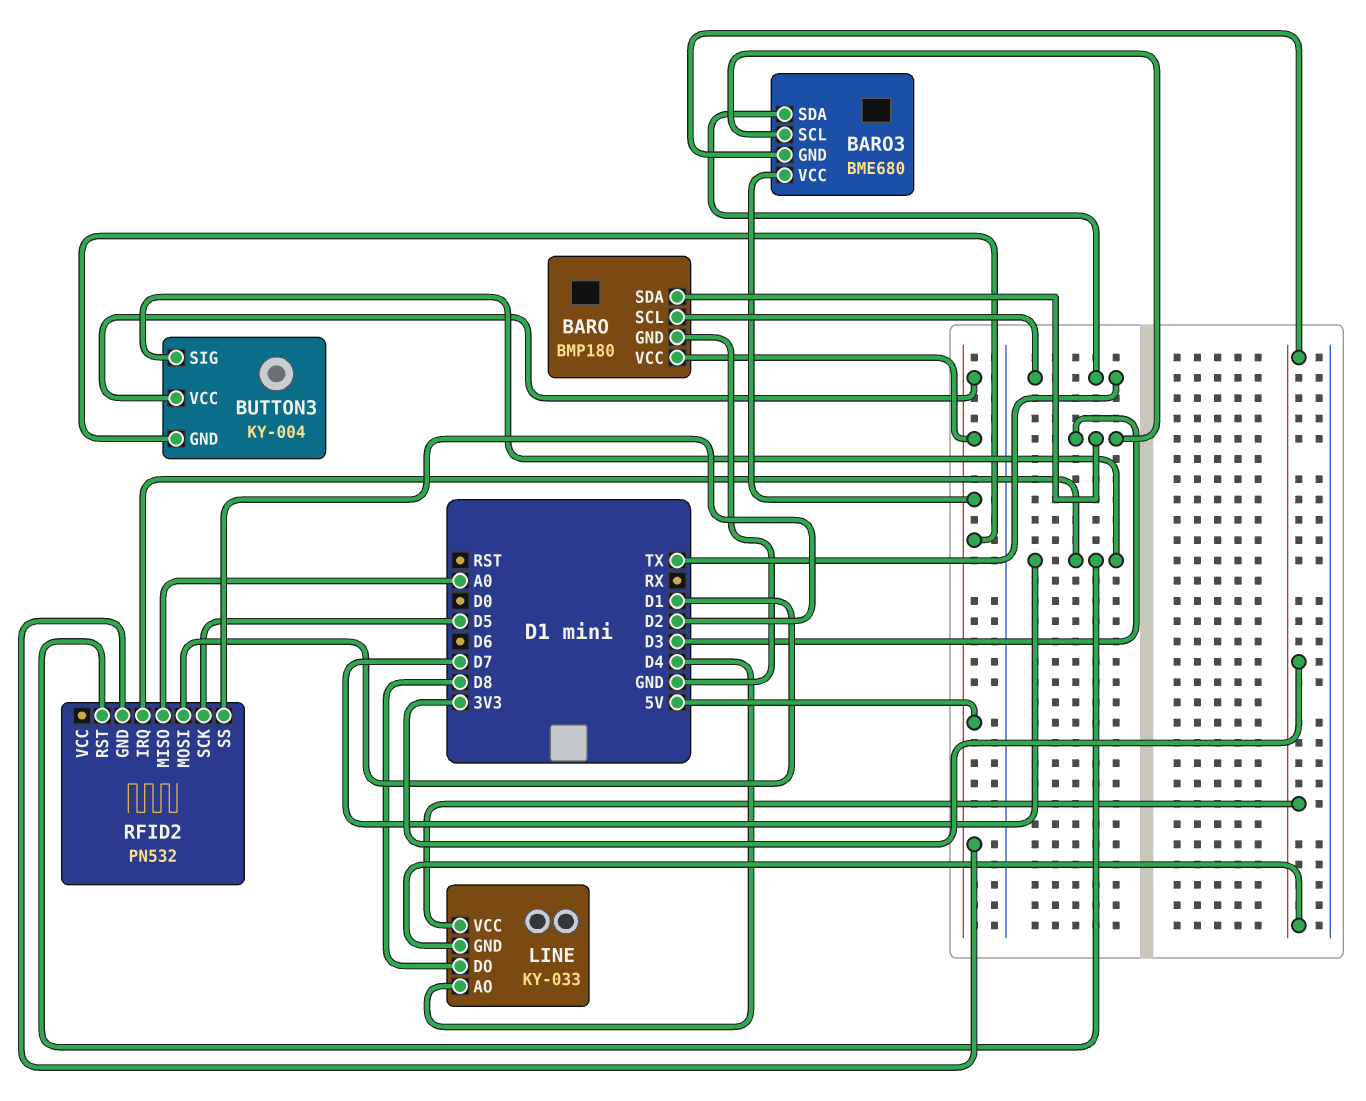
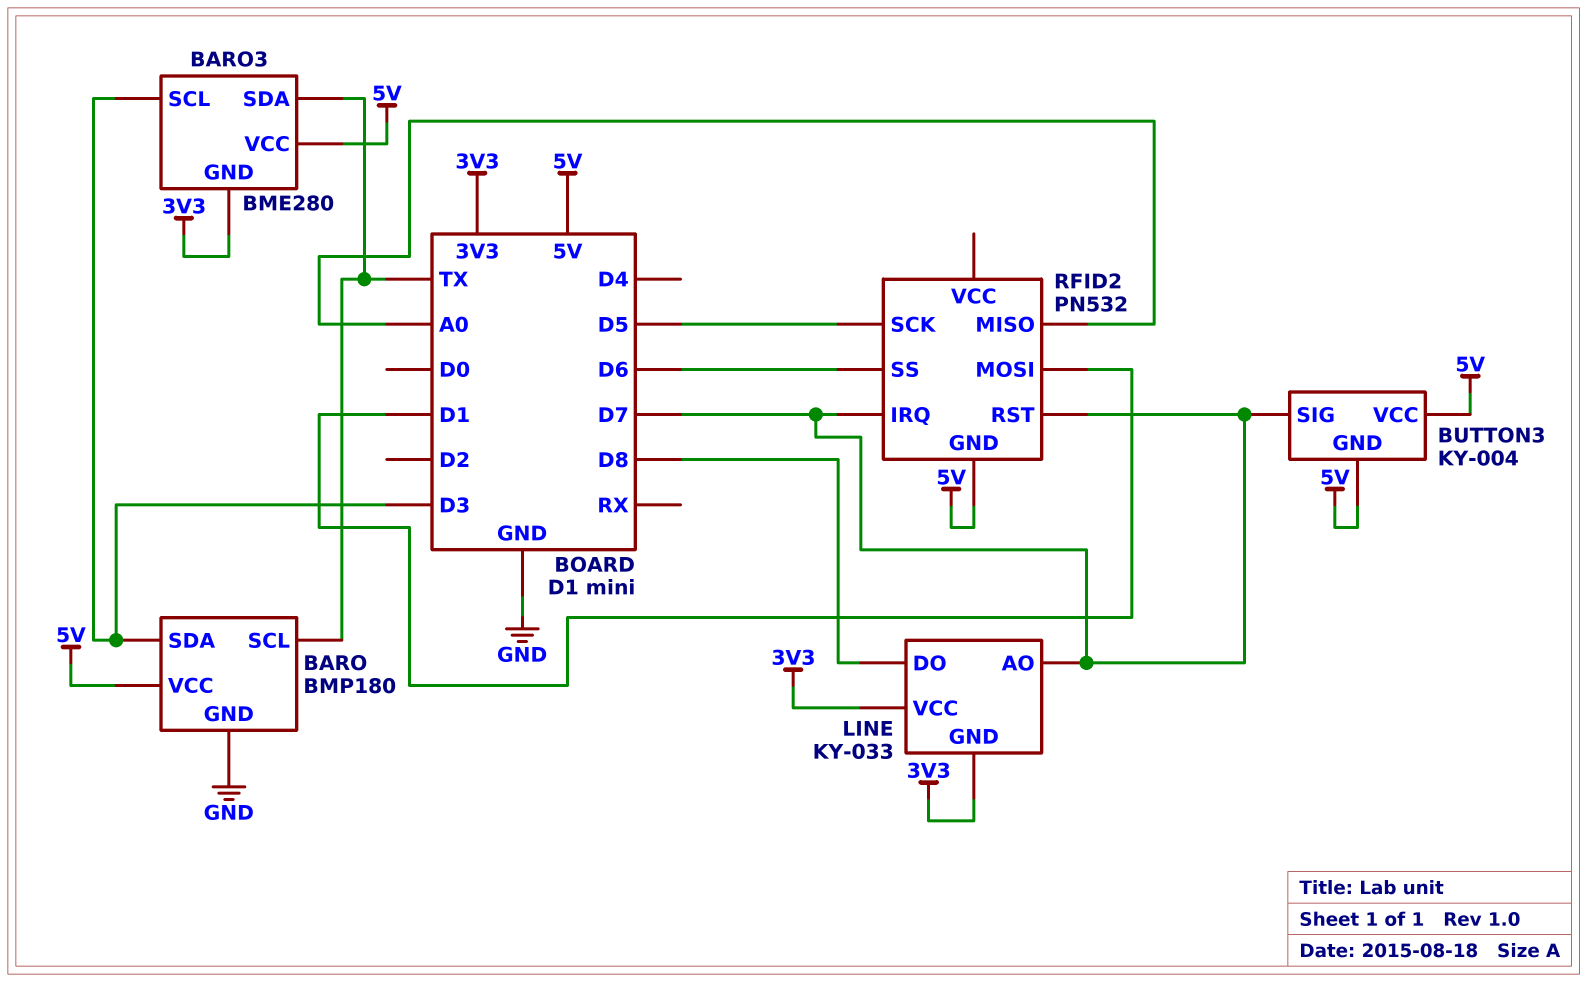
BARO3: BME680 -> BME280
LINE pin AO: D4 -> D7
RFID2 pin SS: D2 -> D6

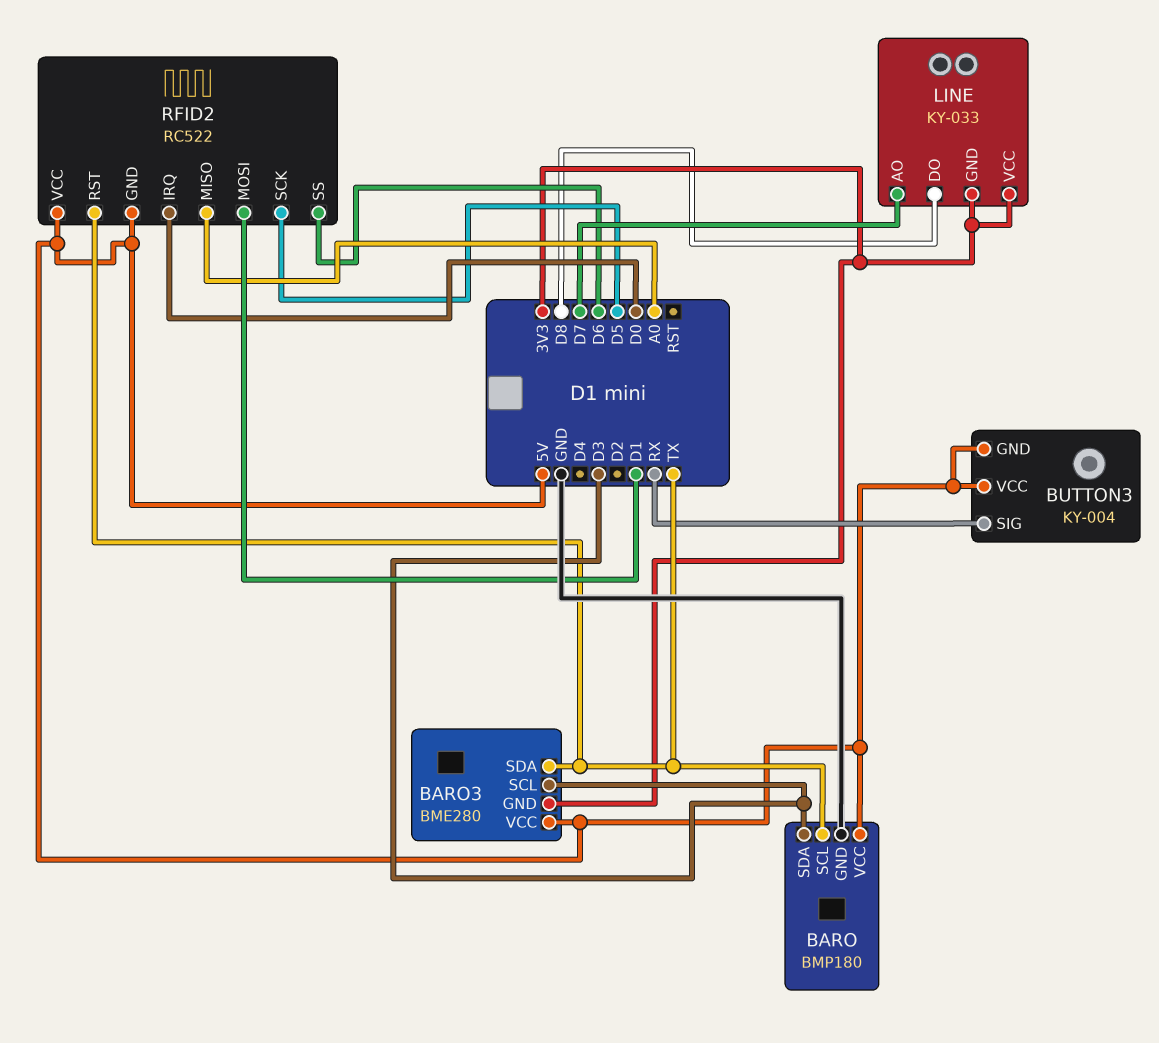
BUTTON3 pin SIG: D7 -> RX
RFID2: PN532 -> RC522
RFID2 pin IRQ: D7 -> D0
RFID2 pin RST: D7 -> TX
RFID2 pin VCC: none -> 5V

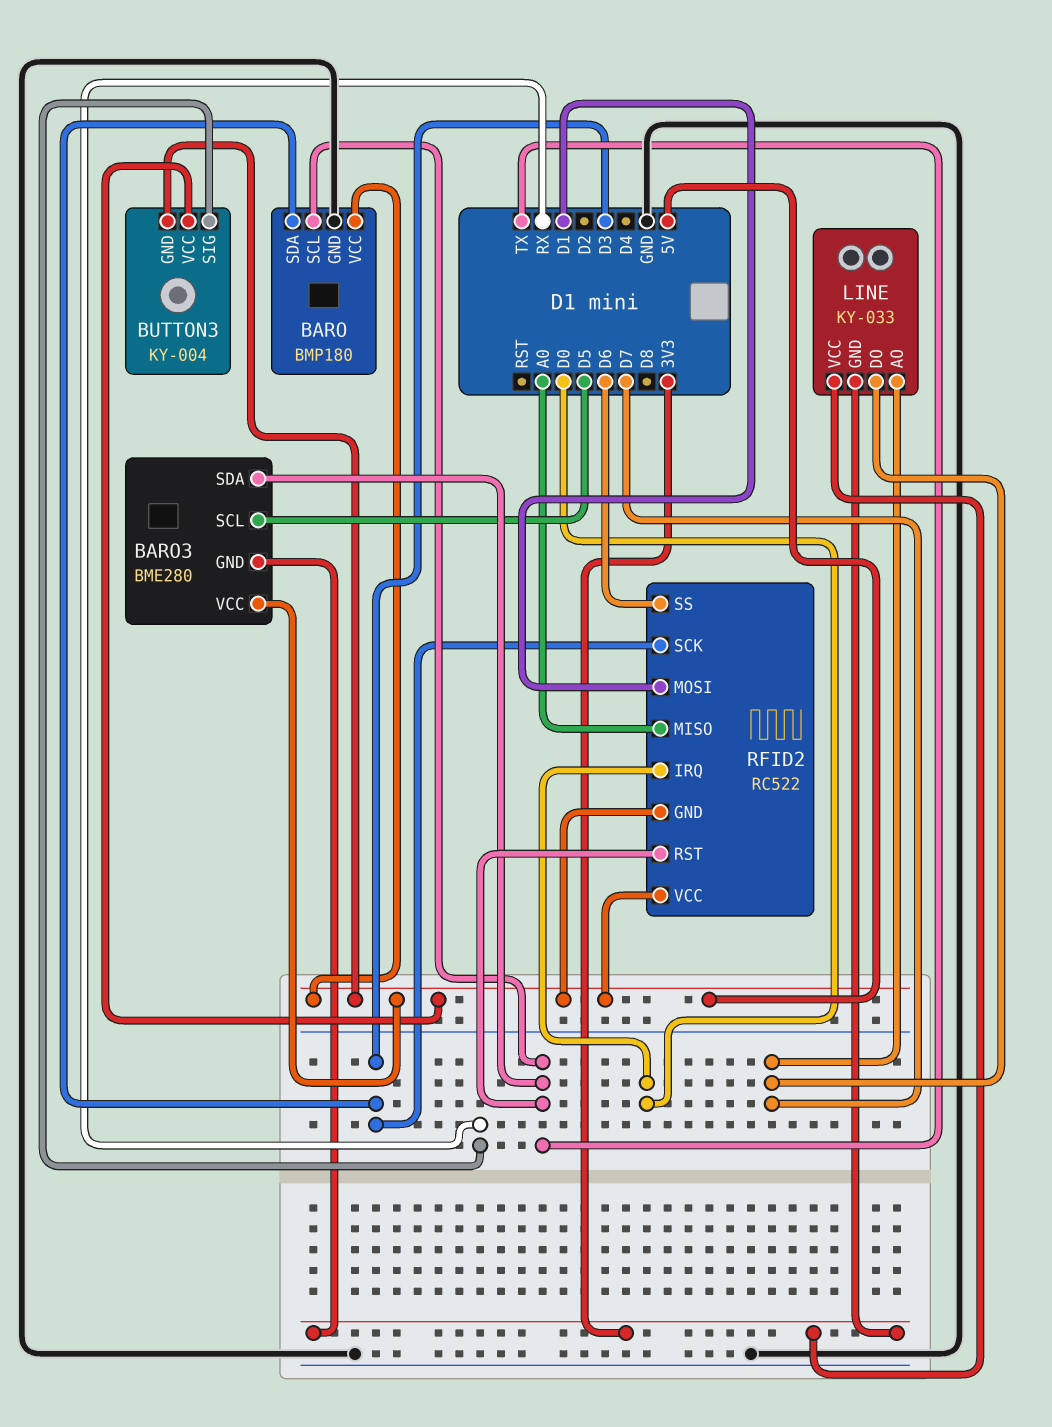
BARO3 pin SCL: D3 -> D5
LINE pin DO: D8 -> D7
RFID2 pin SCK: D5 -> D3

